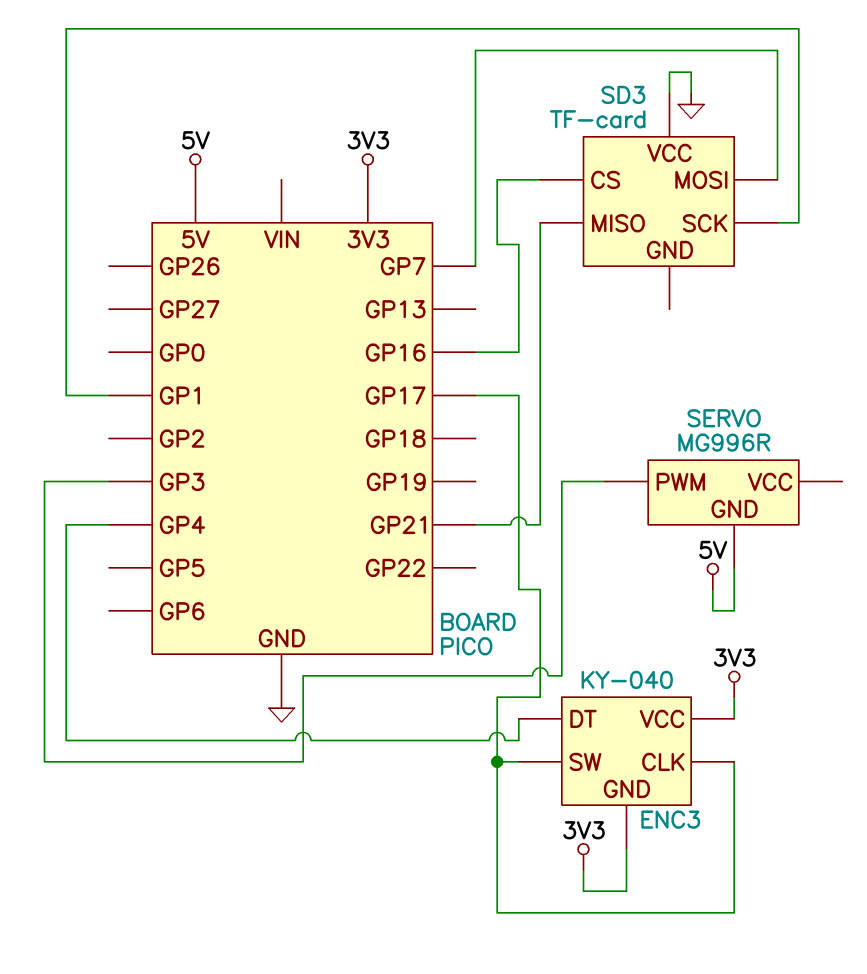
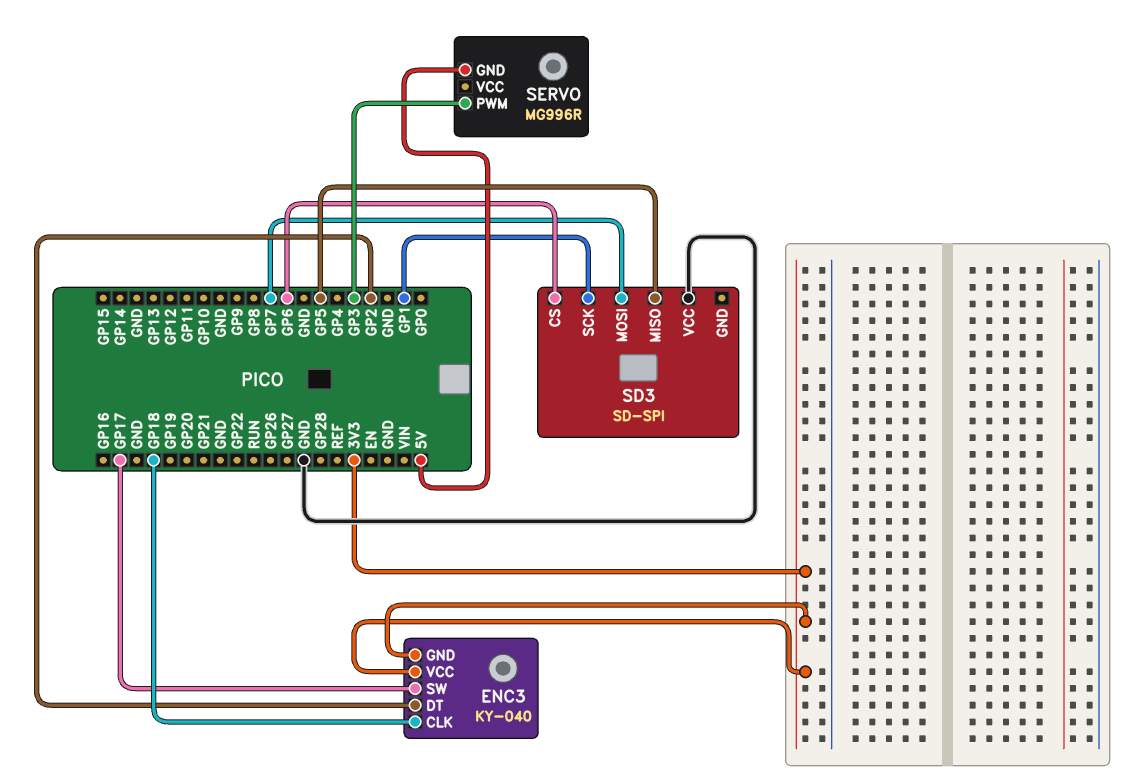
ENC3 pin CLK: GP17 -> GP18
ENC3 pin DT: GP4 -> GP2
SD3: TF-card -> SD-SPI
SD3 pin CS: GP16 -> GP6
SD3 pin MISO: GP21 -> GP5

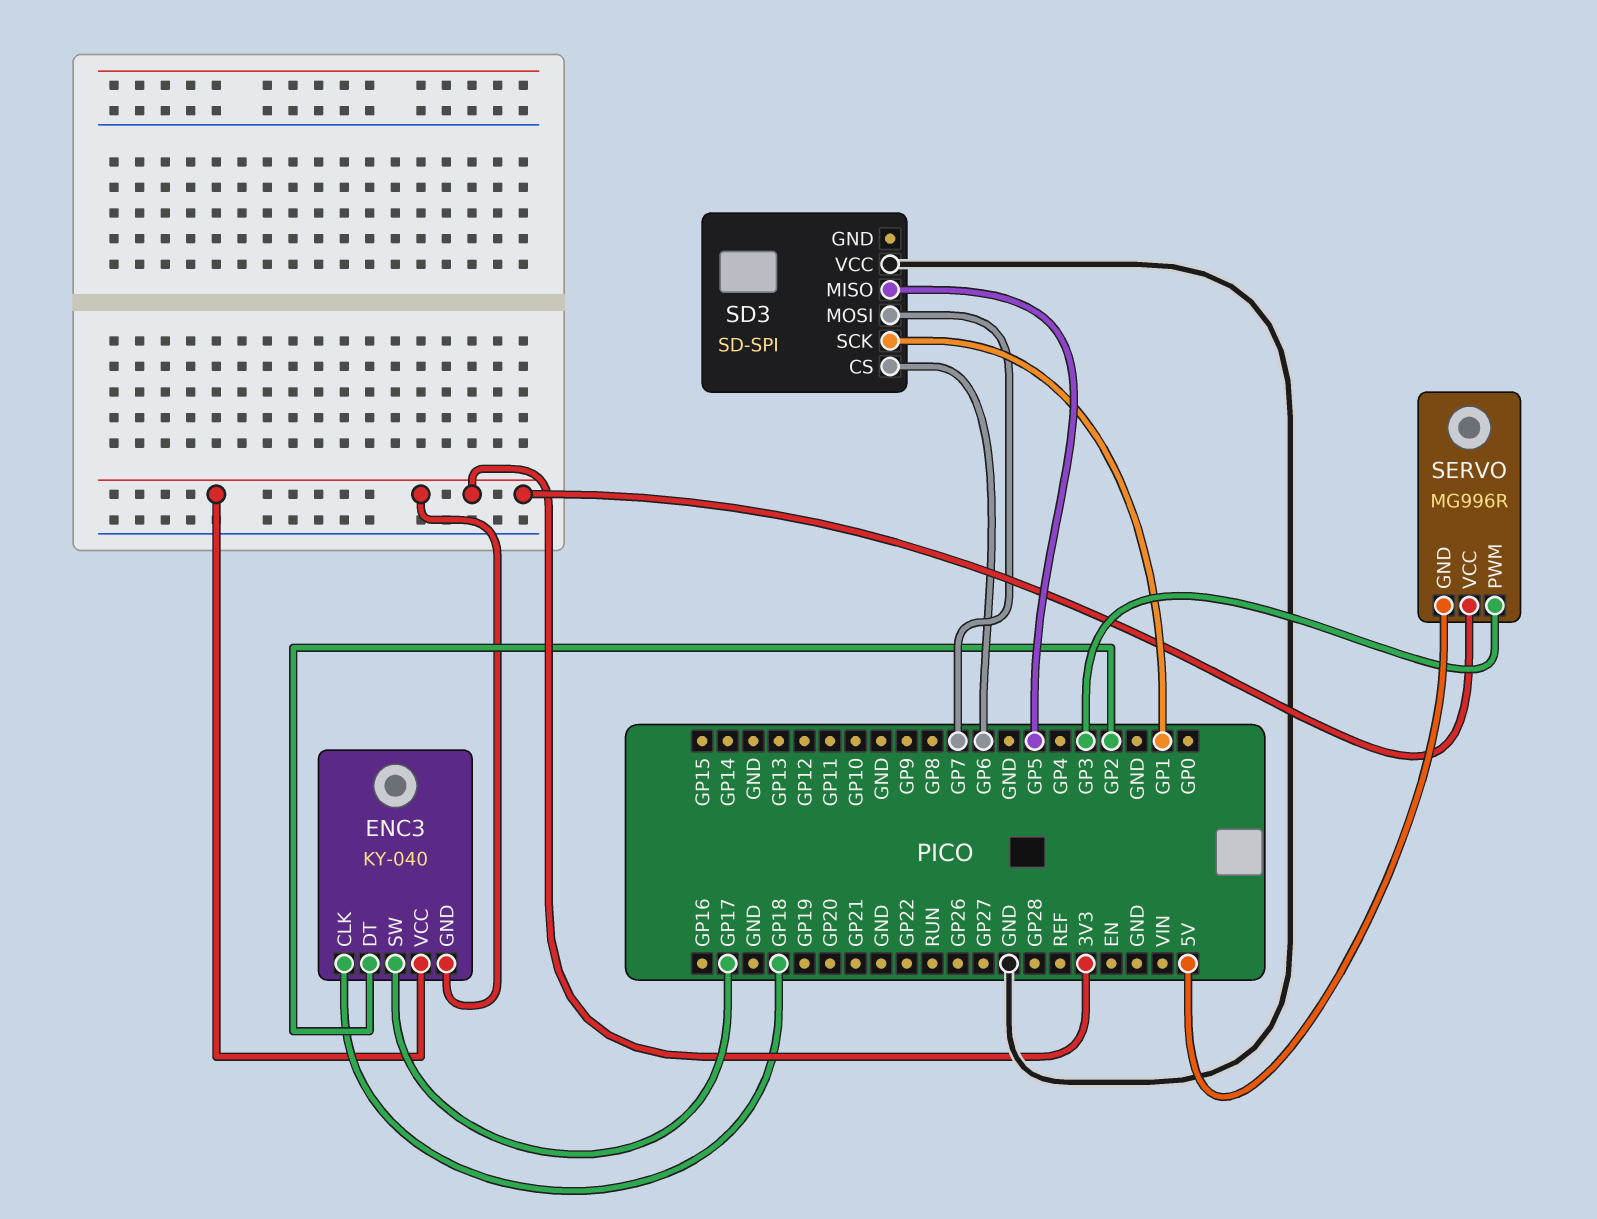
SERVO pin VCC: none -> 3V3

